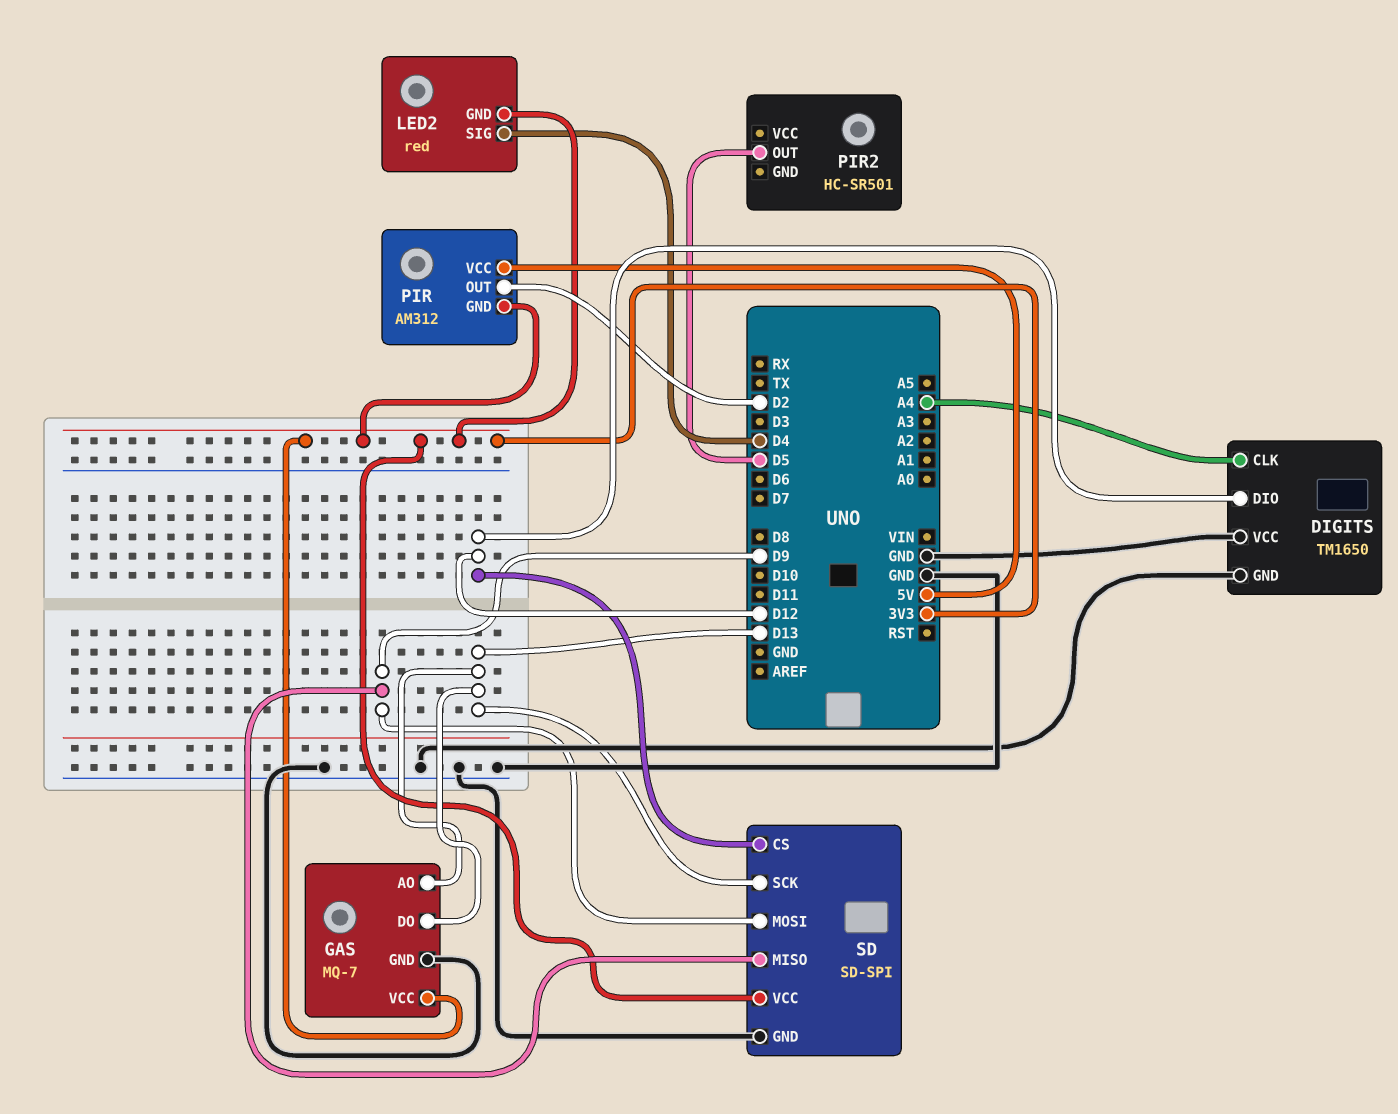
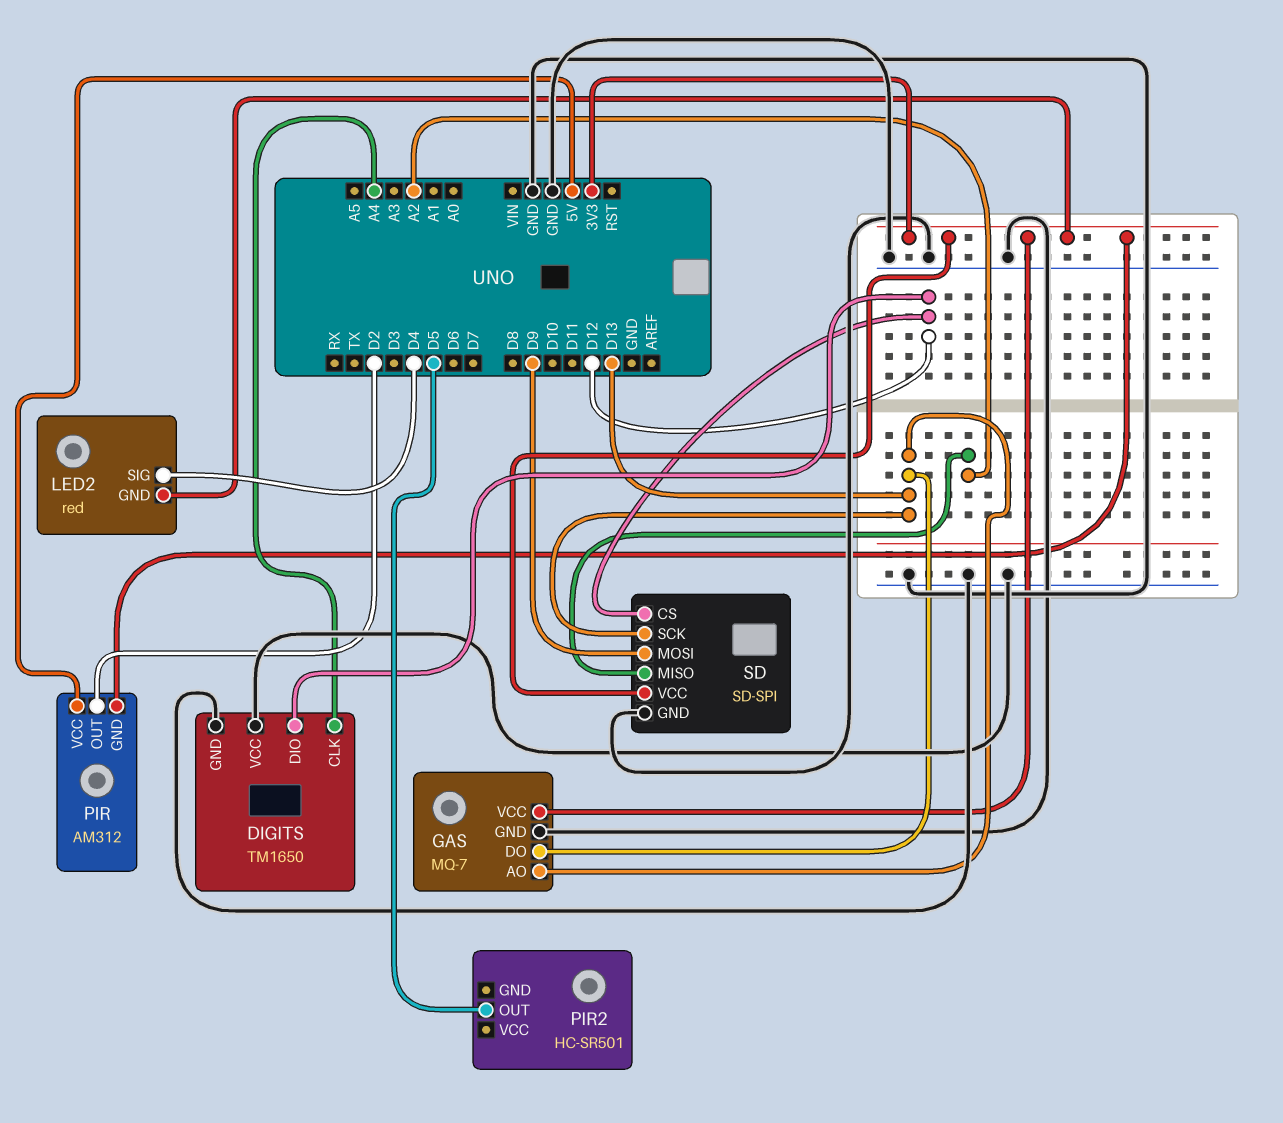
SD pin MISO: D9 -> A2

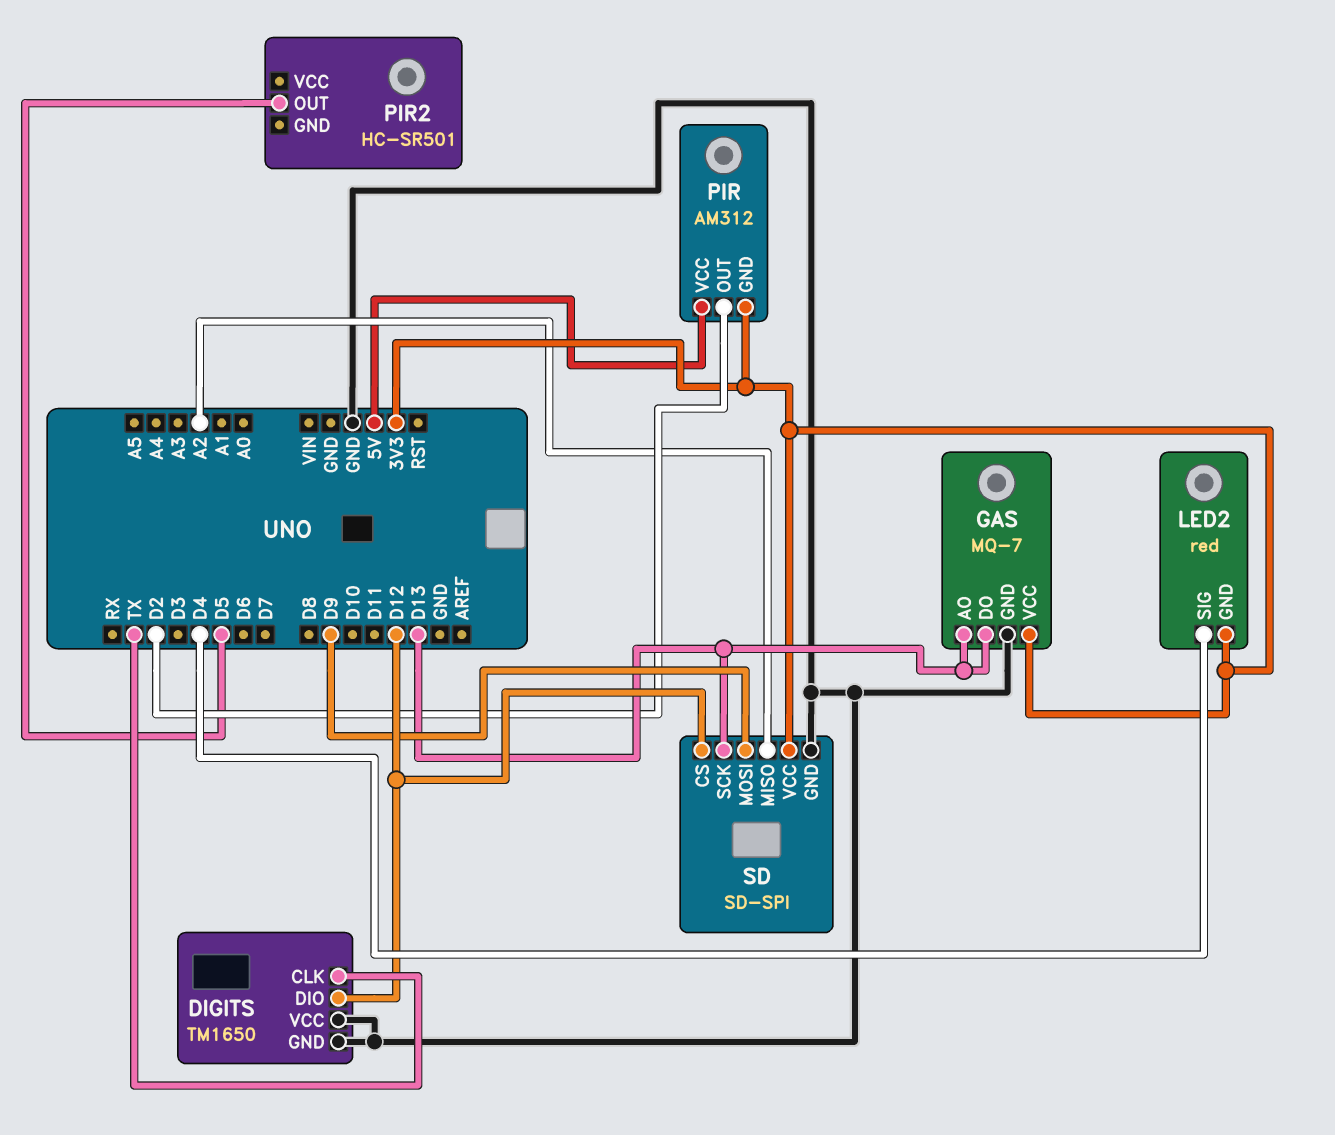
DIGITS pin CLK: A4 -> TX

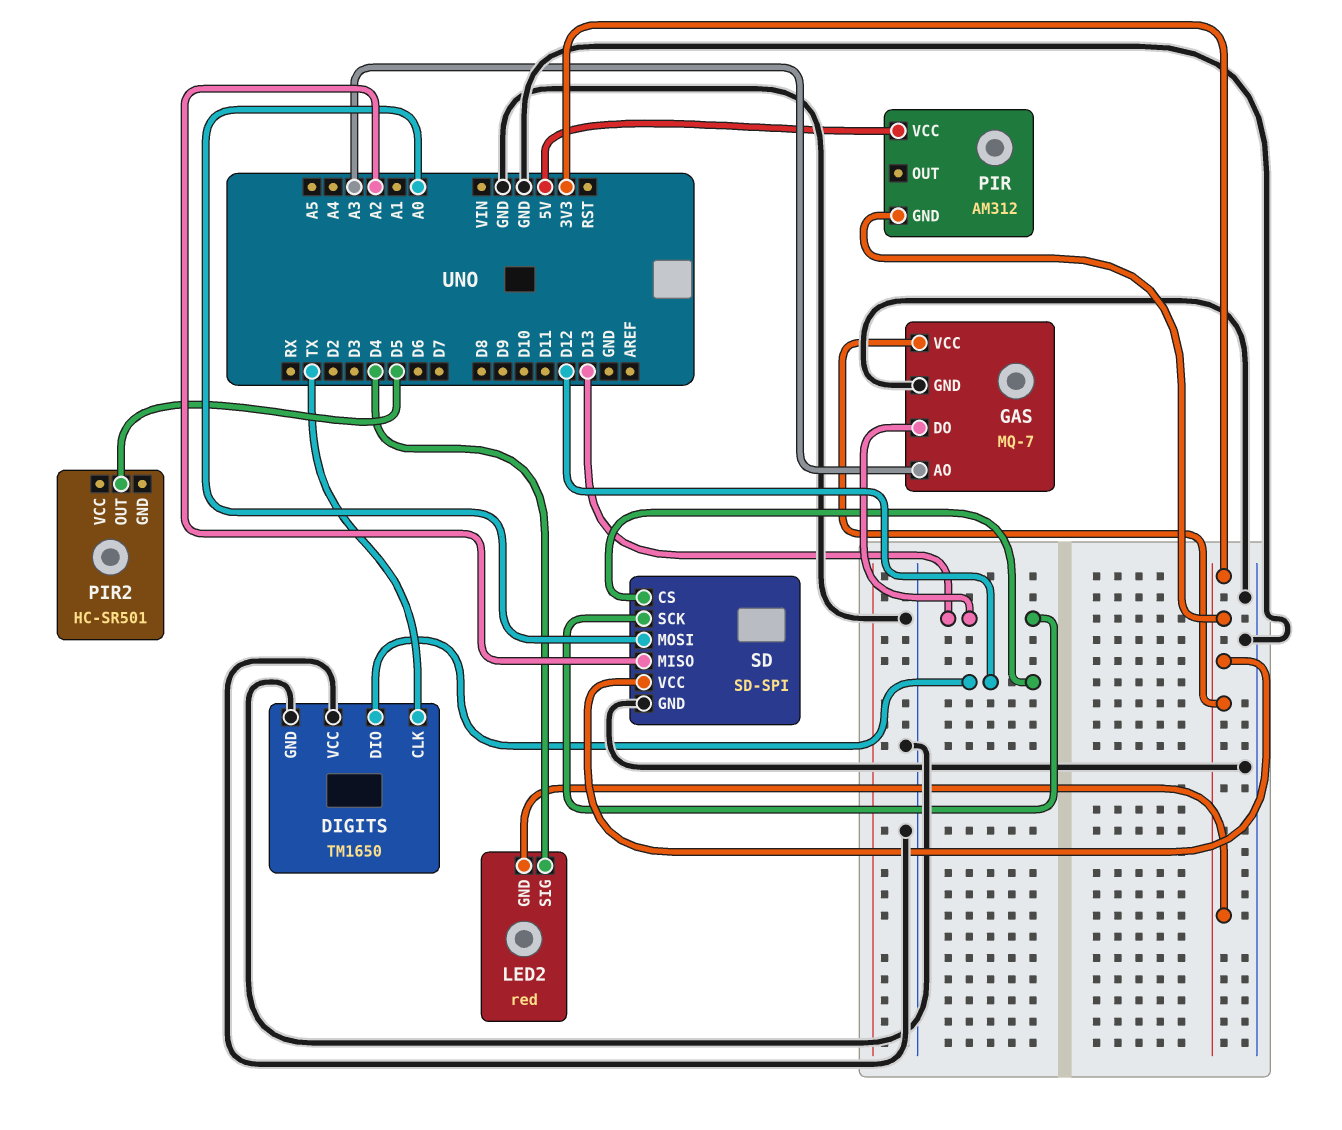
GAS pin AO: D13 -> A3
PIR pin OUT: D2 -> none
SD pin MOSI: D9 -> A0

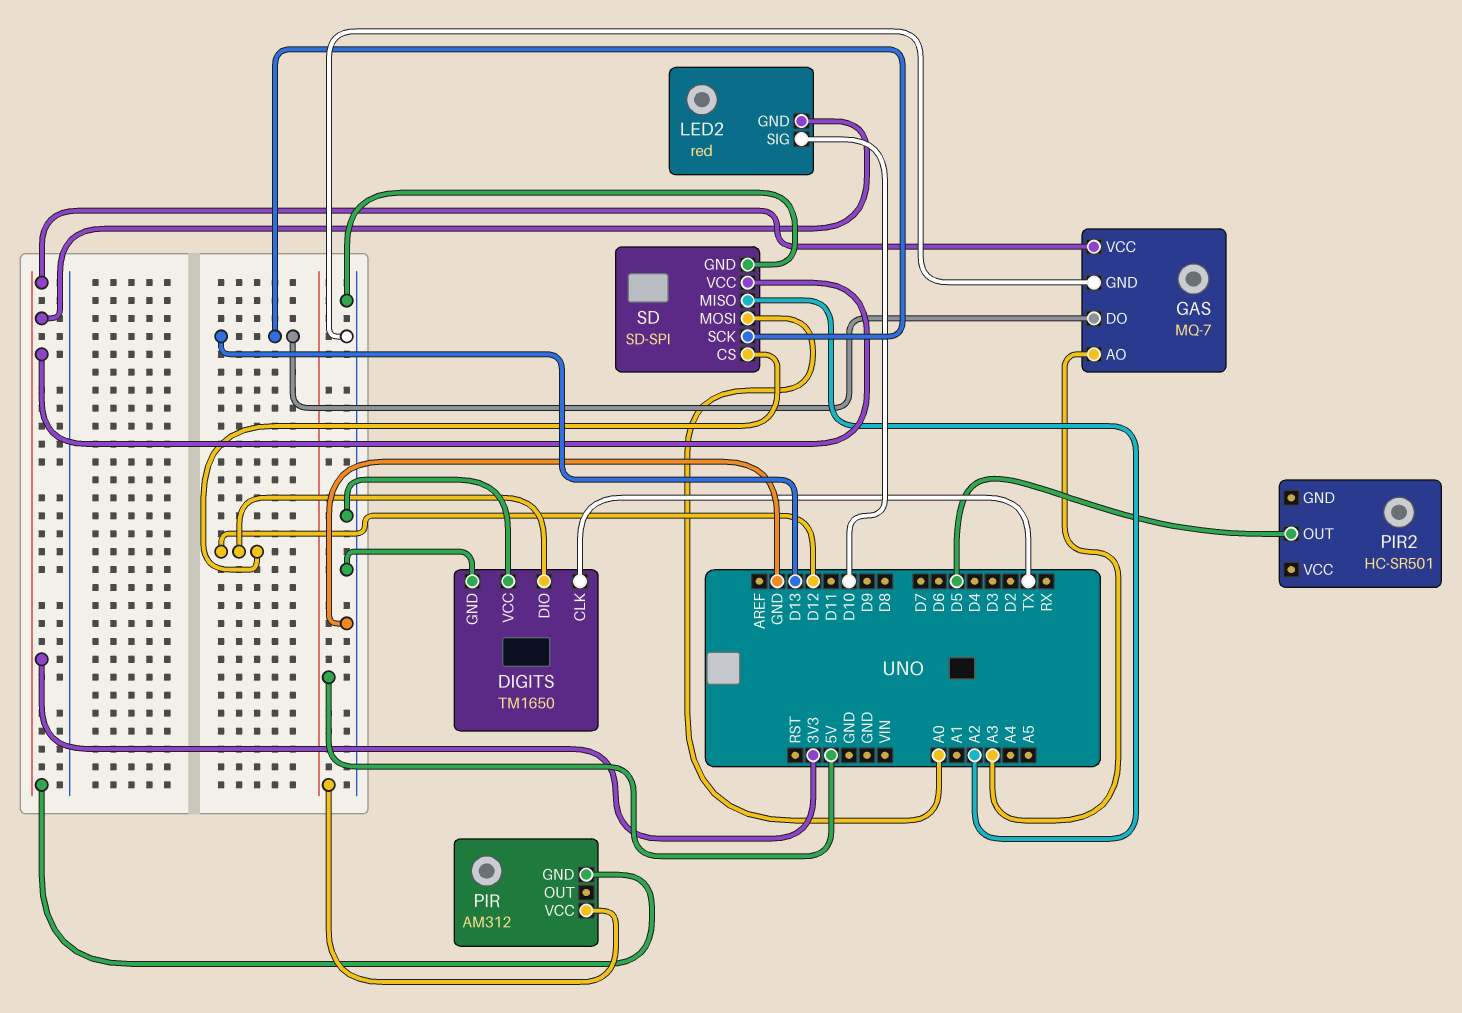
LED2 pin SIG: D4 -> D10

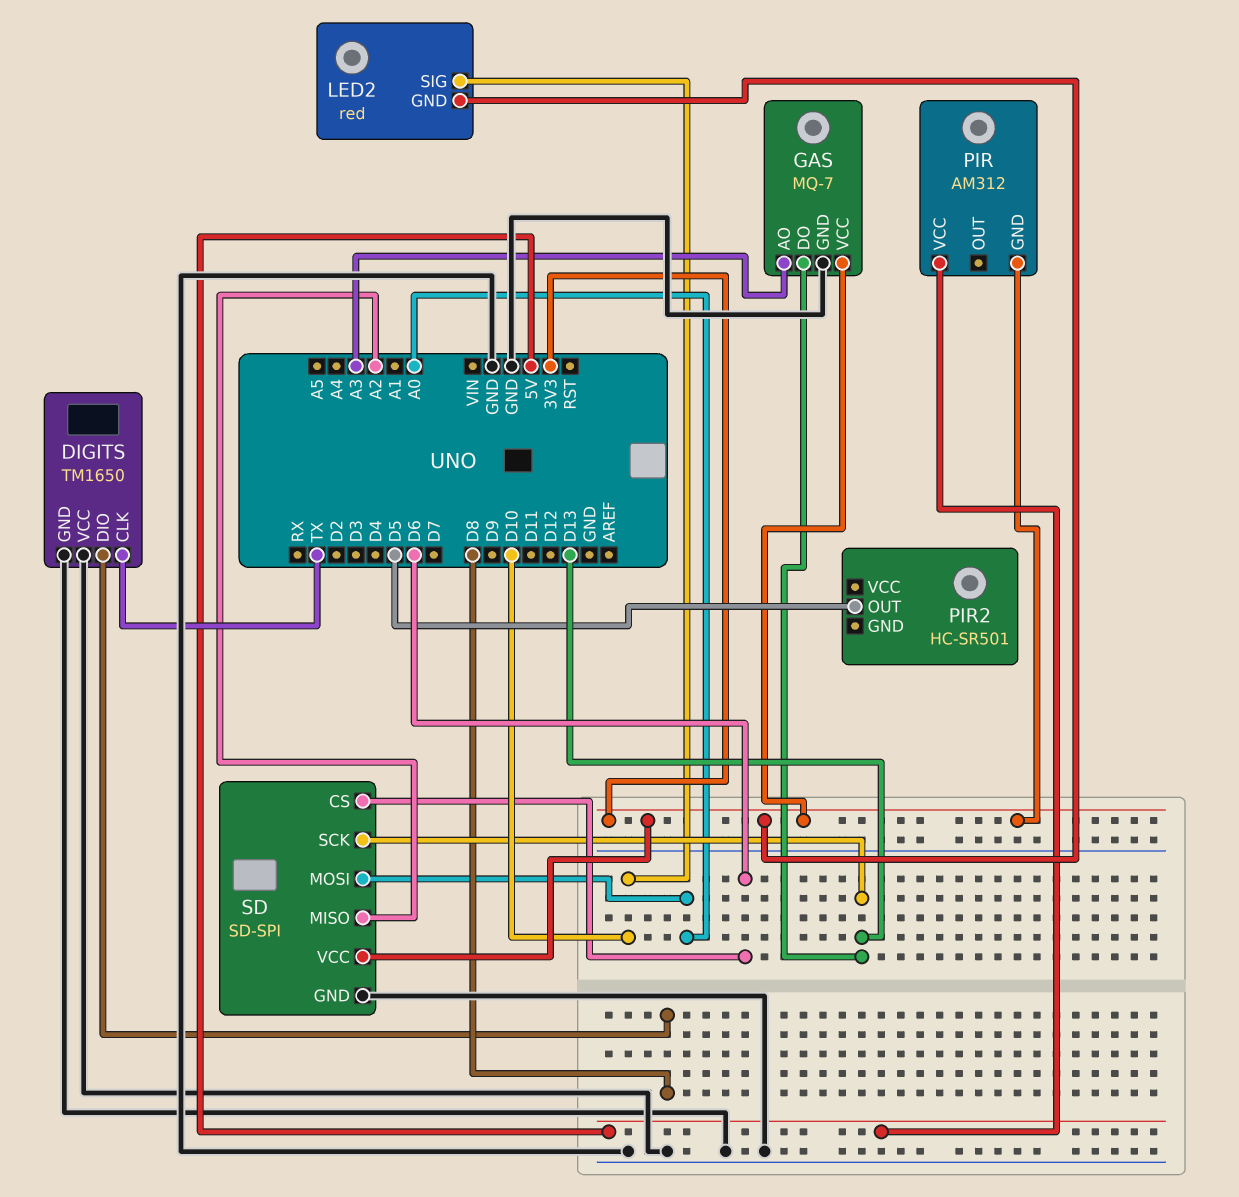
DIGITS pin DIO: D12 -> D8
SD pin CS: D12 -> D6

